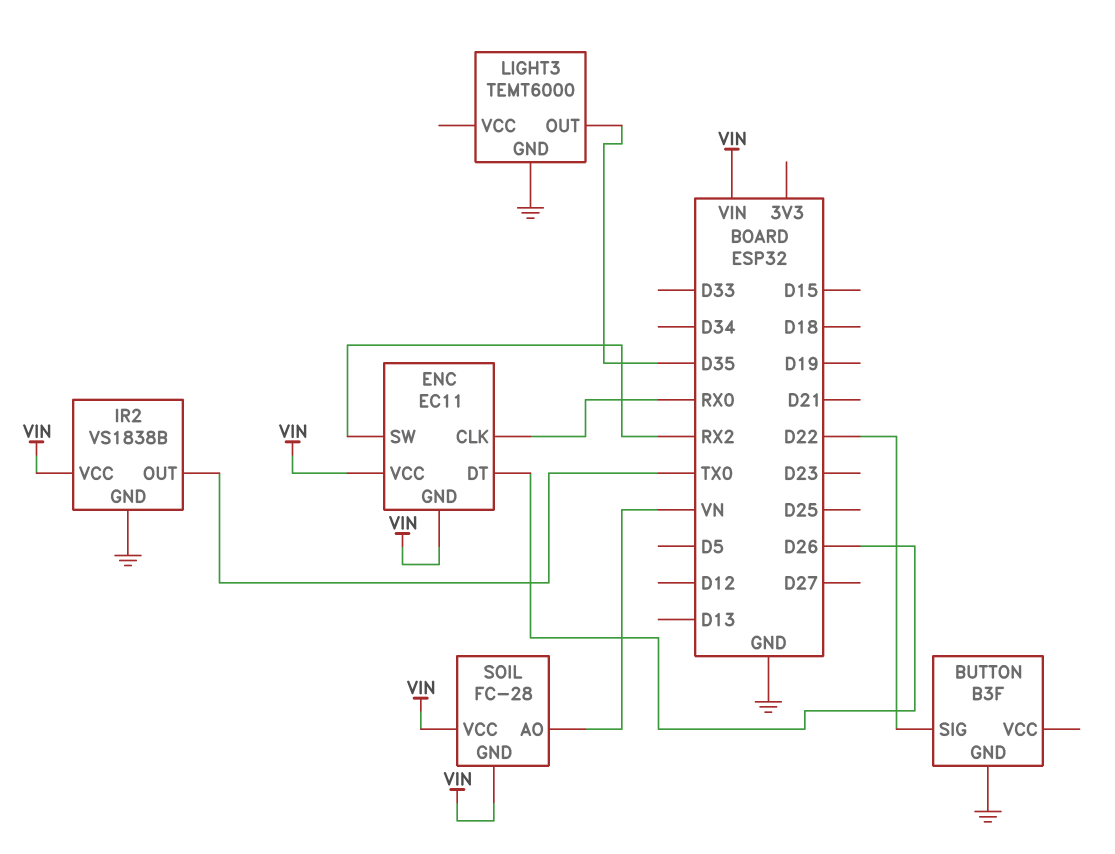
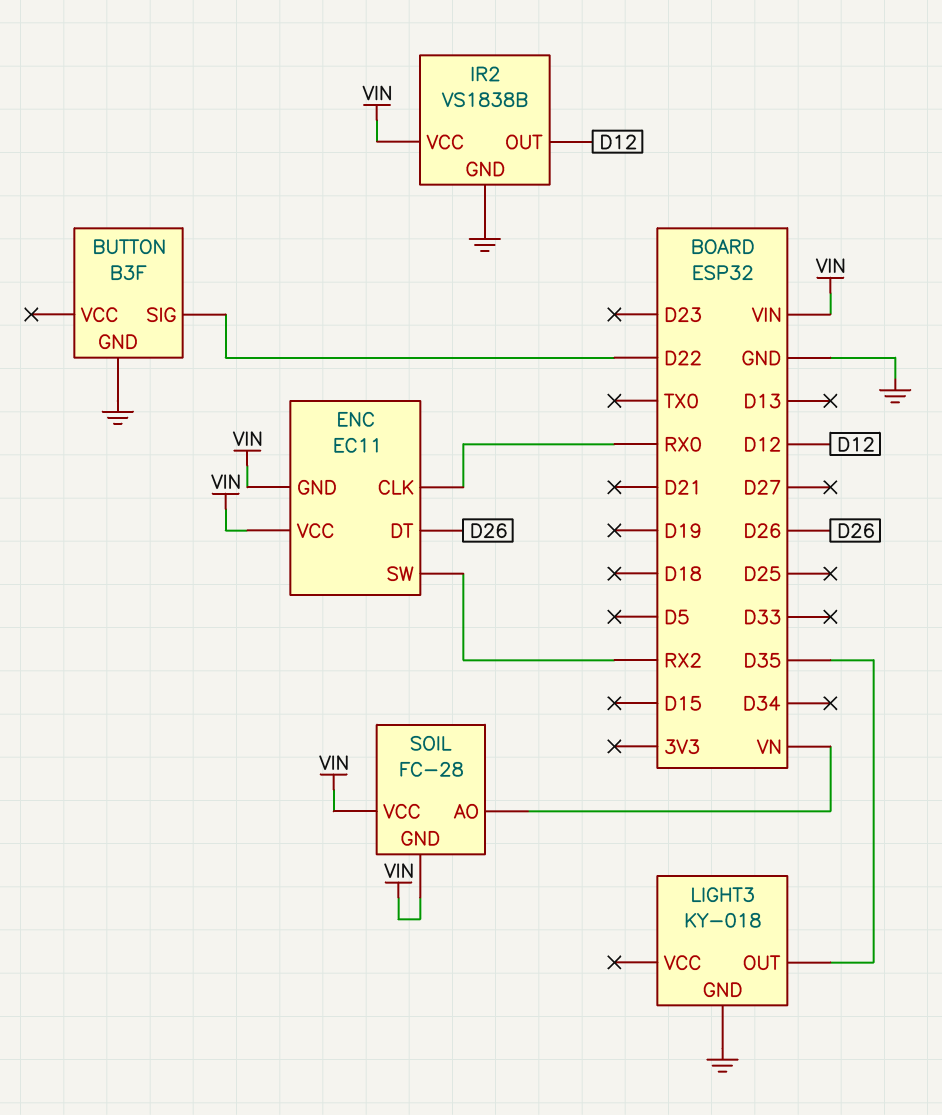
IR2 pin OUT: TX0 -> D12
LIGHT3: TEMT6000 -> KY-018

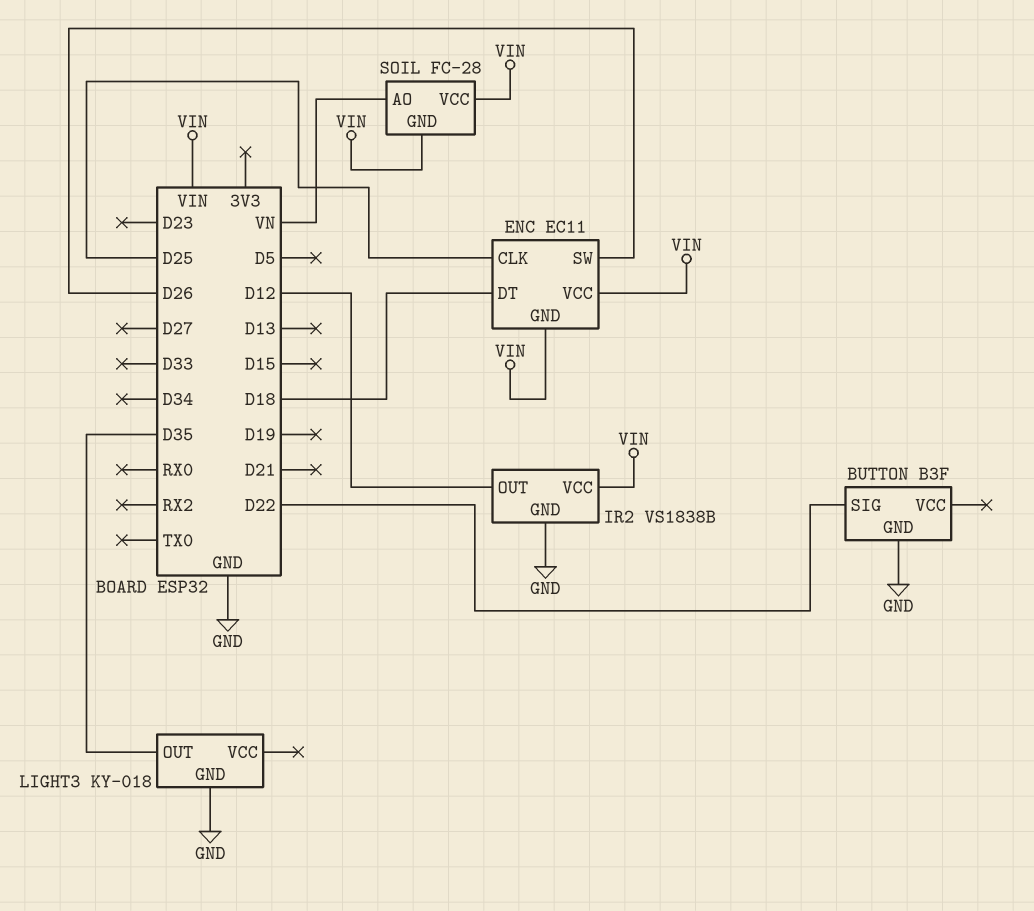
ENC pin CLK: RX0 -> D25
ENC pin DT: D26 -> D18
ENC pin SW: RX2 -> D26

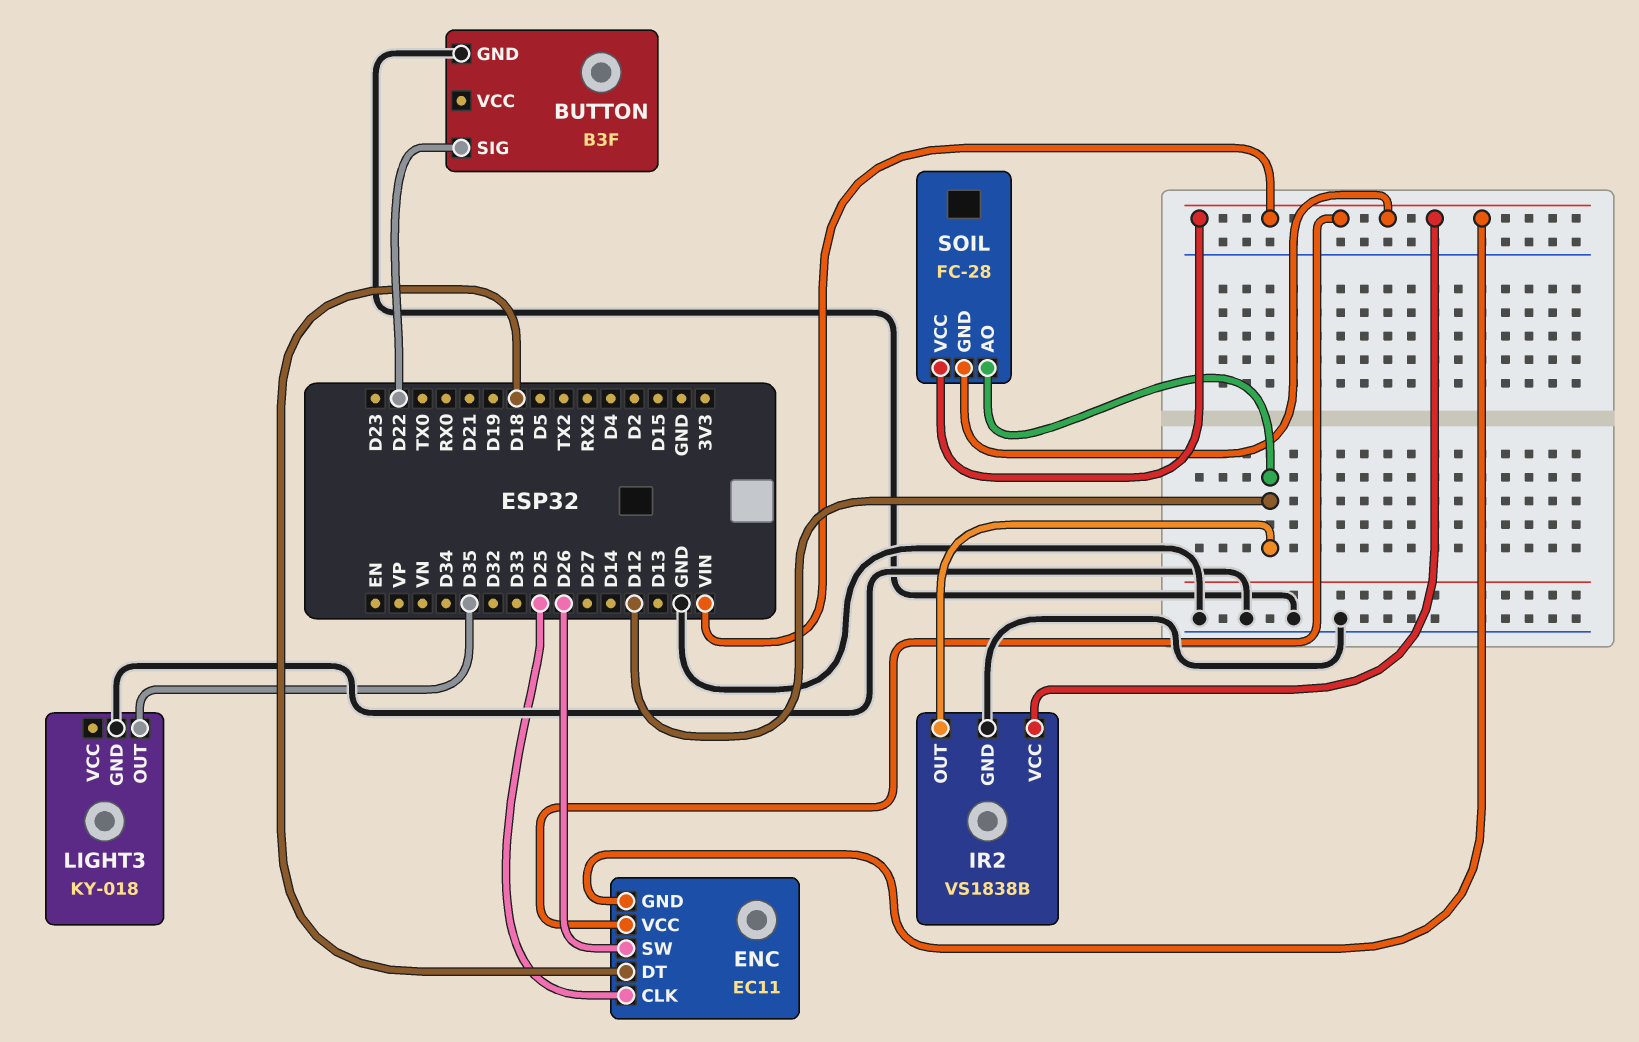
SOIL pin AO: VN -> D12

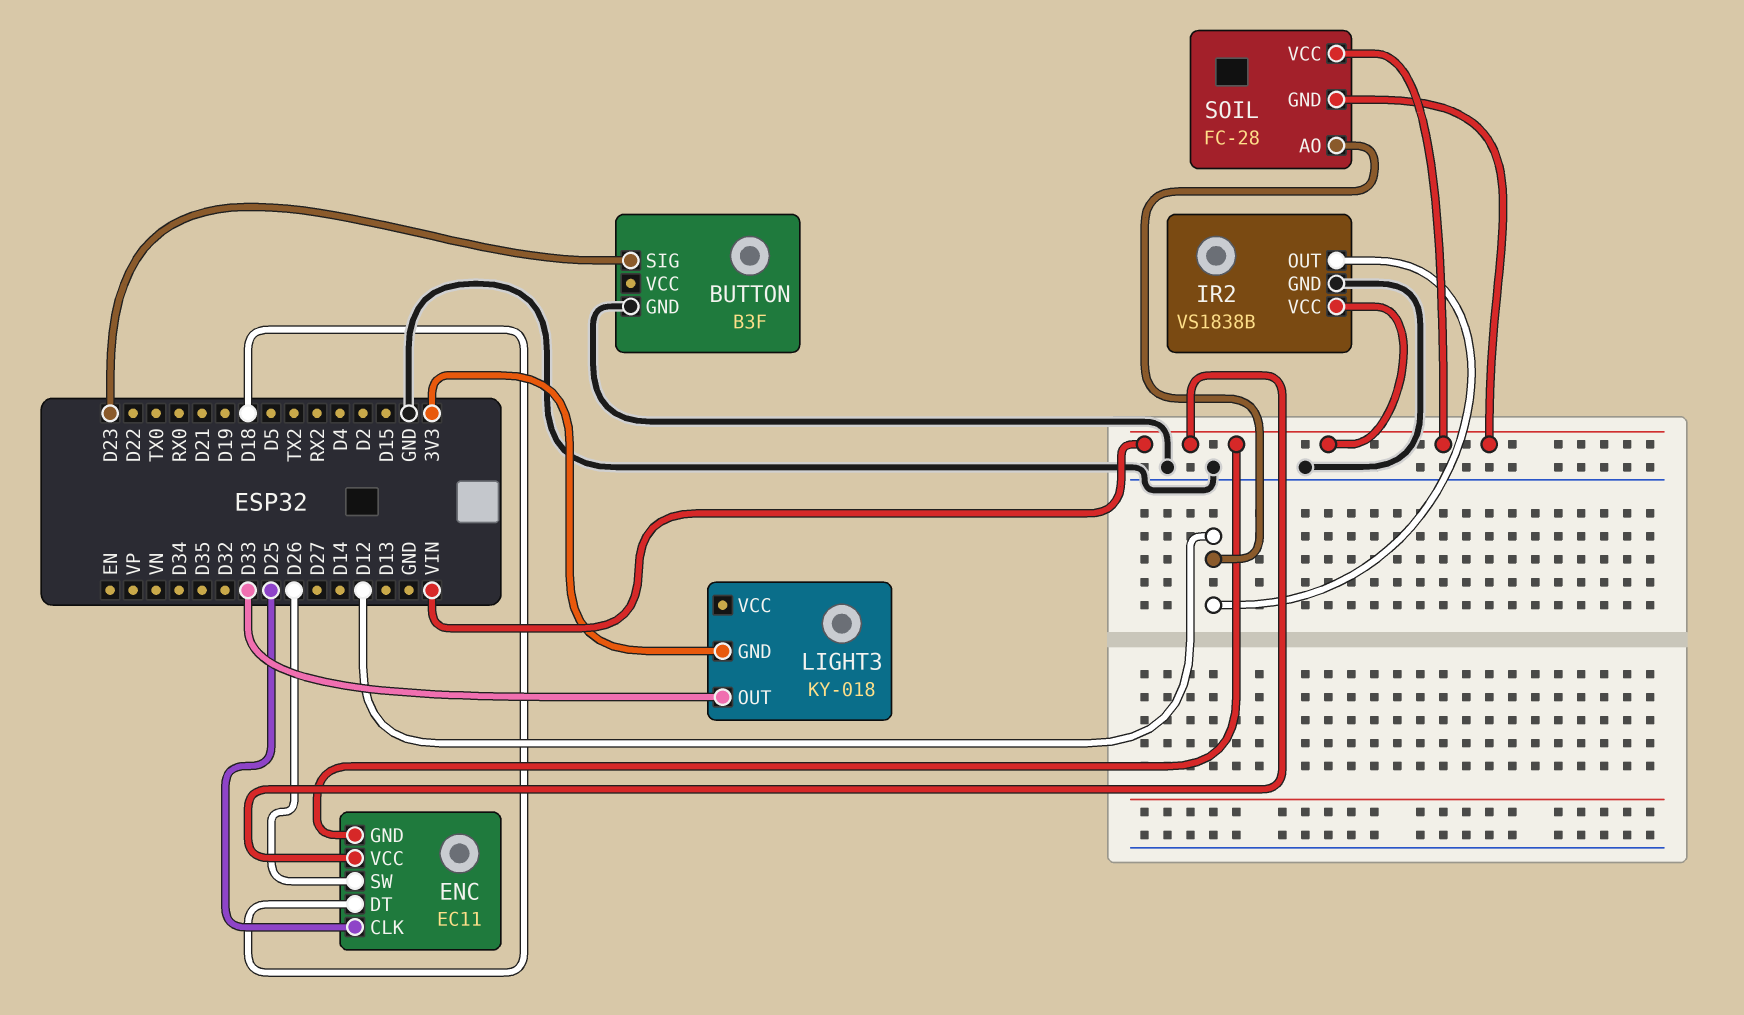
BUTTON pin SIG: D22 -> D23
LIGHT3 pin GND: GND -> 3V3
LIGHT3 pin OUT: D35 -> D33

